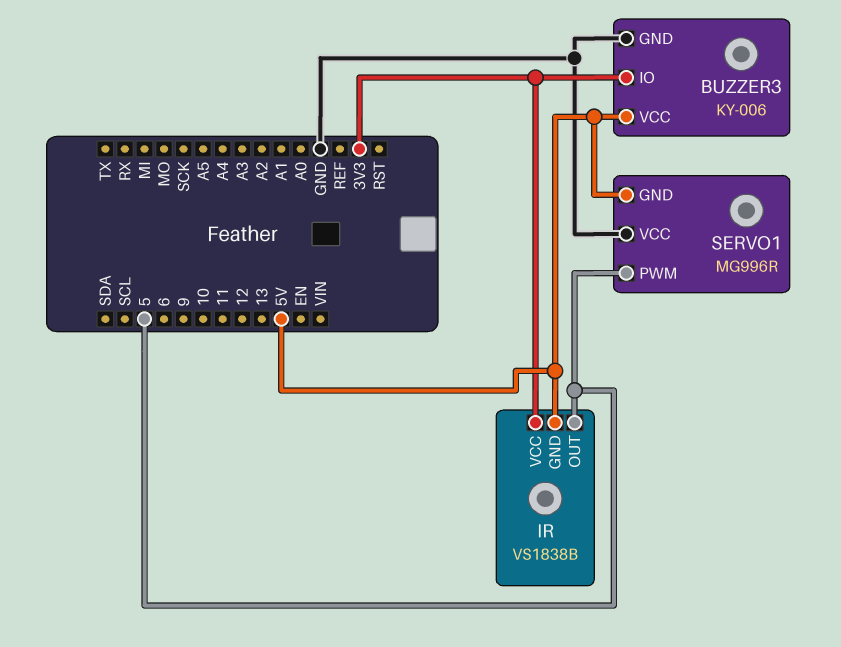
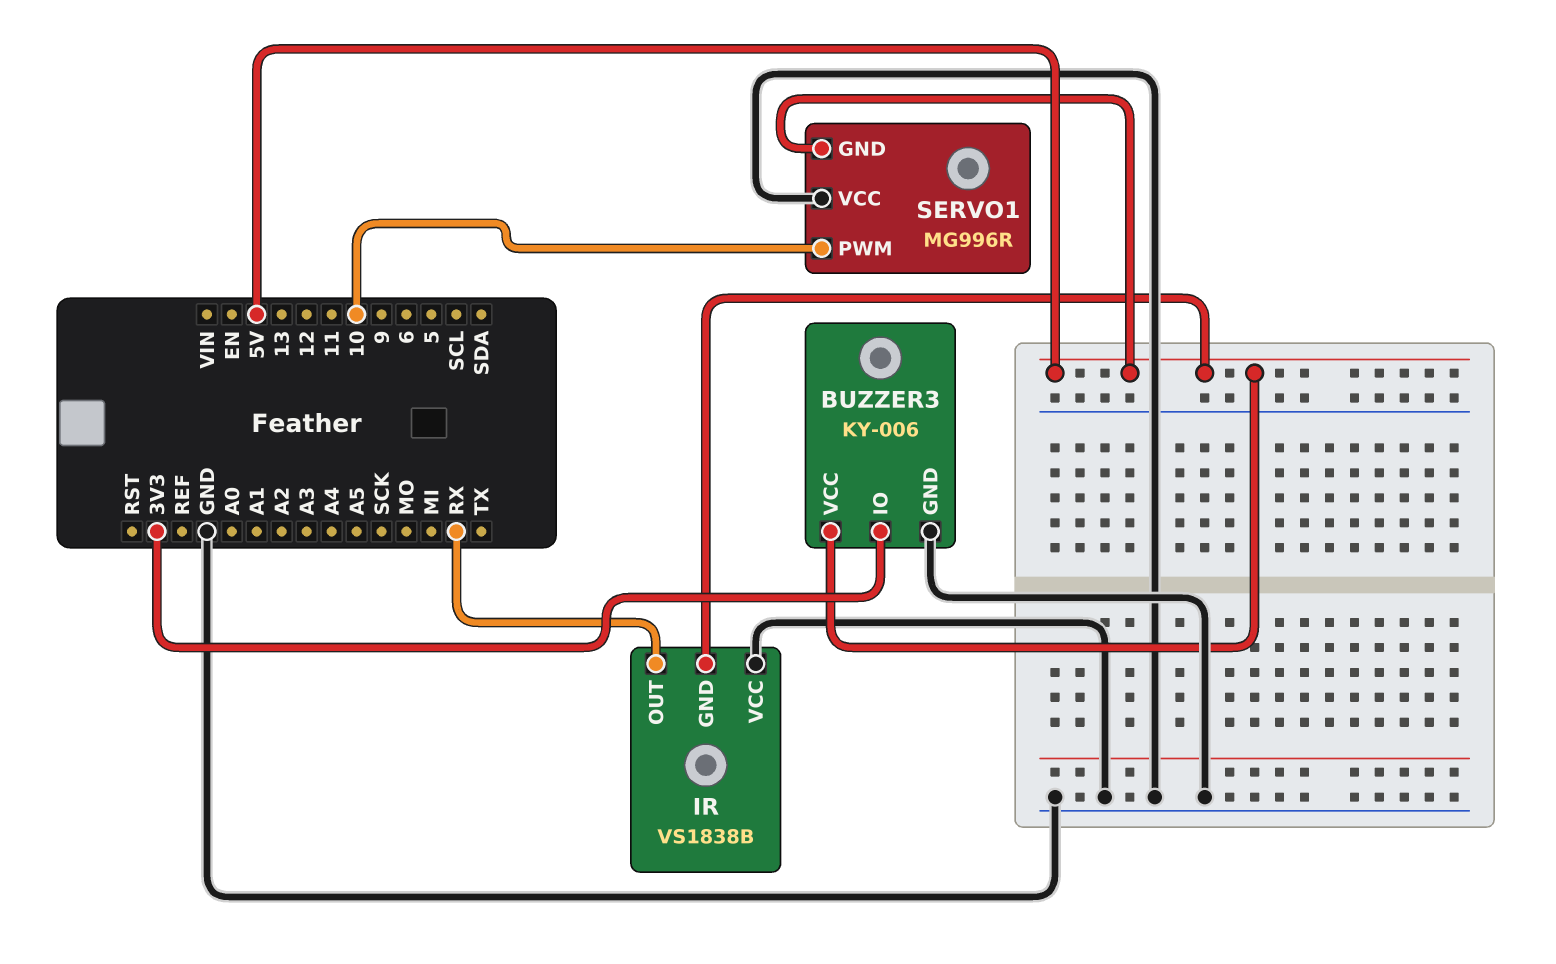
IR pin OUT: 5 -> RX
IR pin VCC: 3V3 -> GND
SERVO1 pin PWM: 5 -> 10

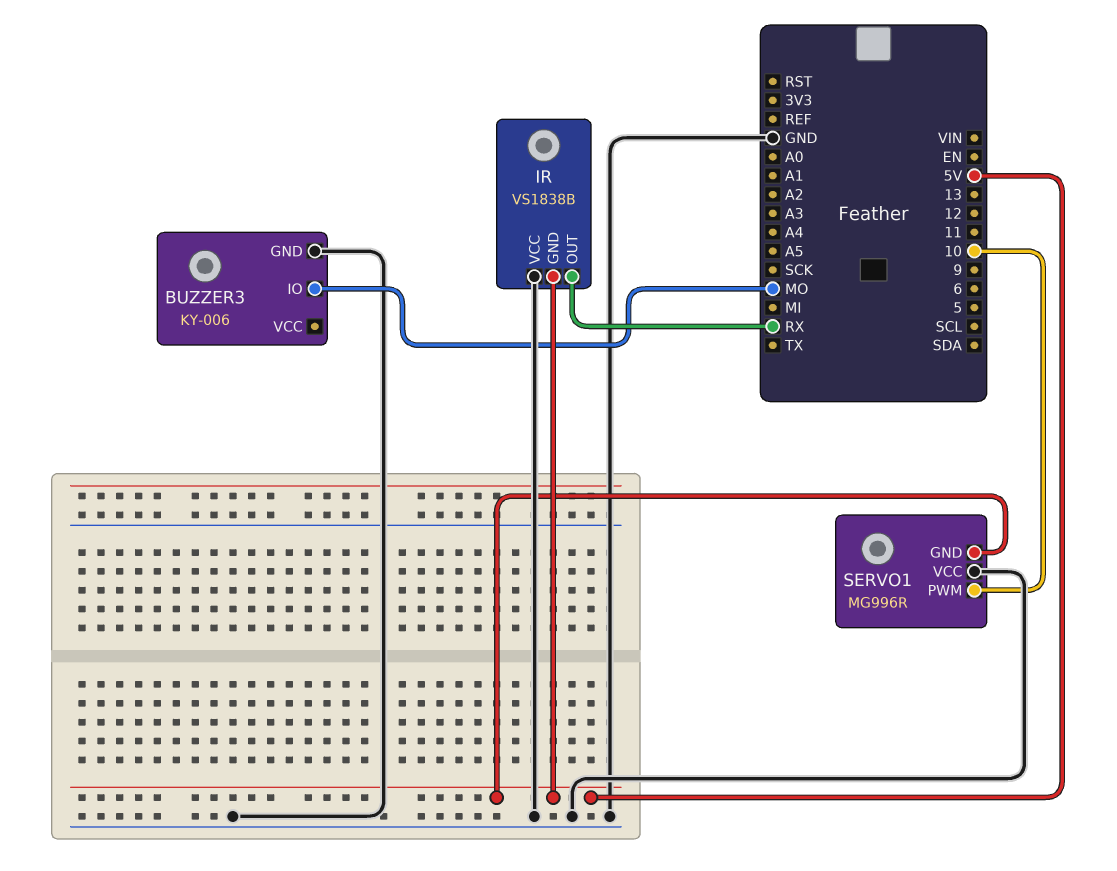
BUZZER3 pin IO: 3V3 -> MO
BUZZER3 pin VCC: 5V -> none

